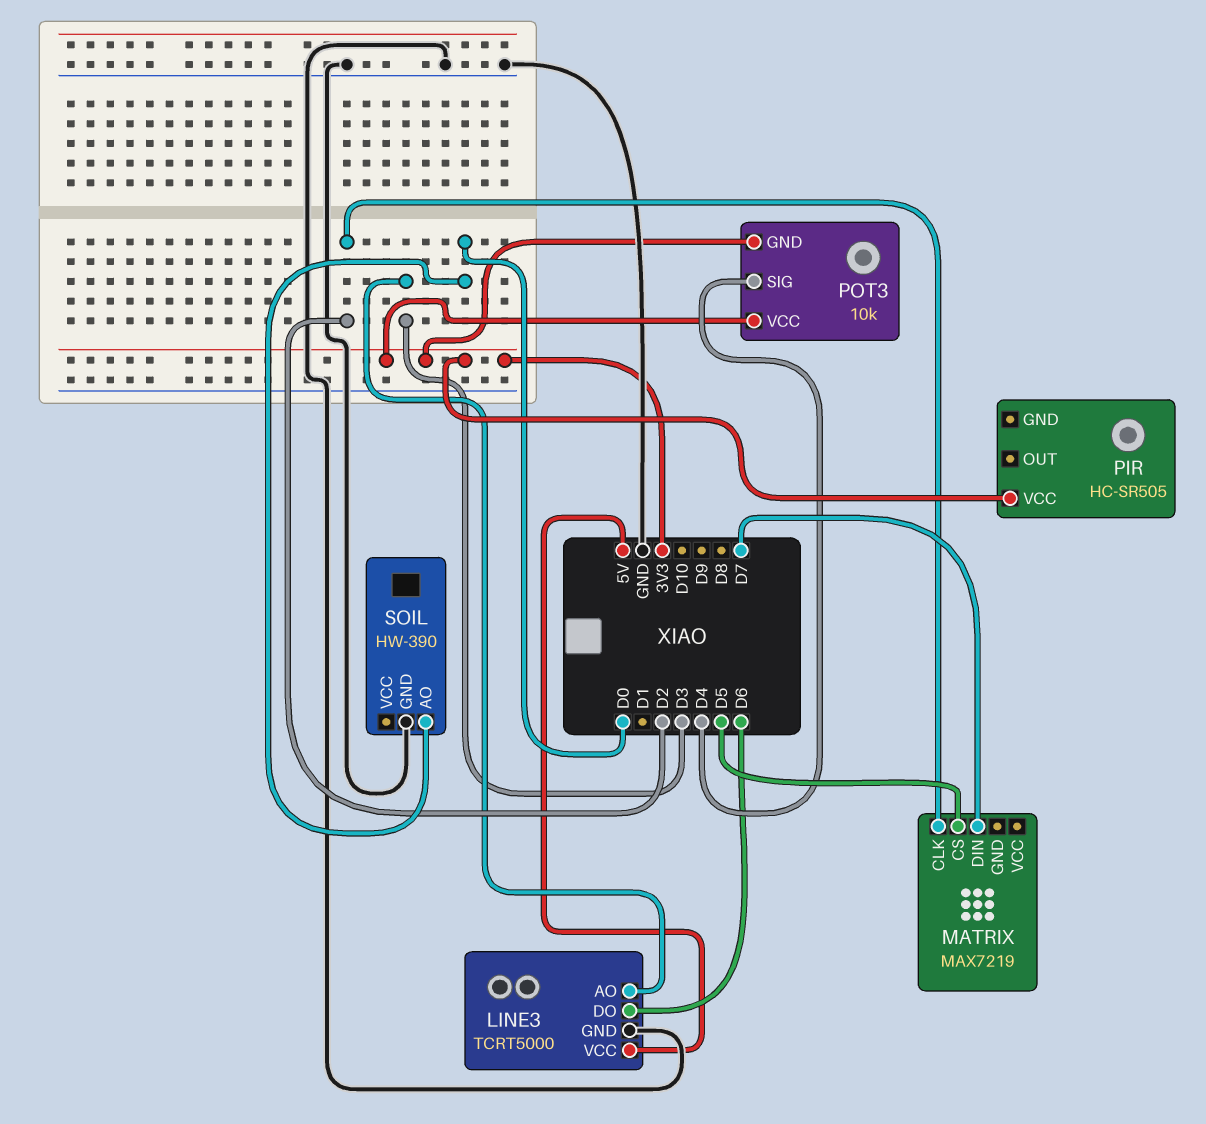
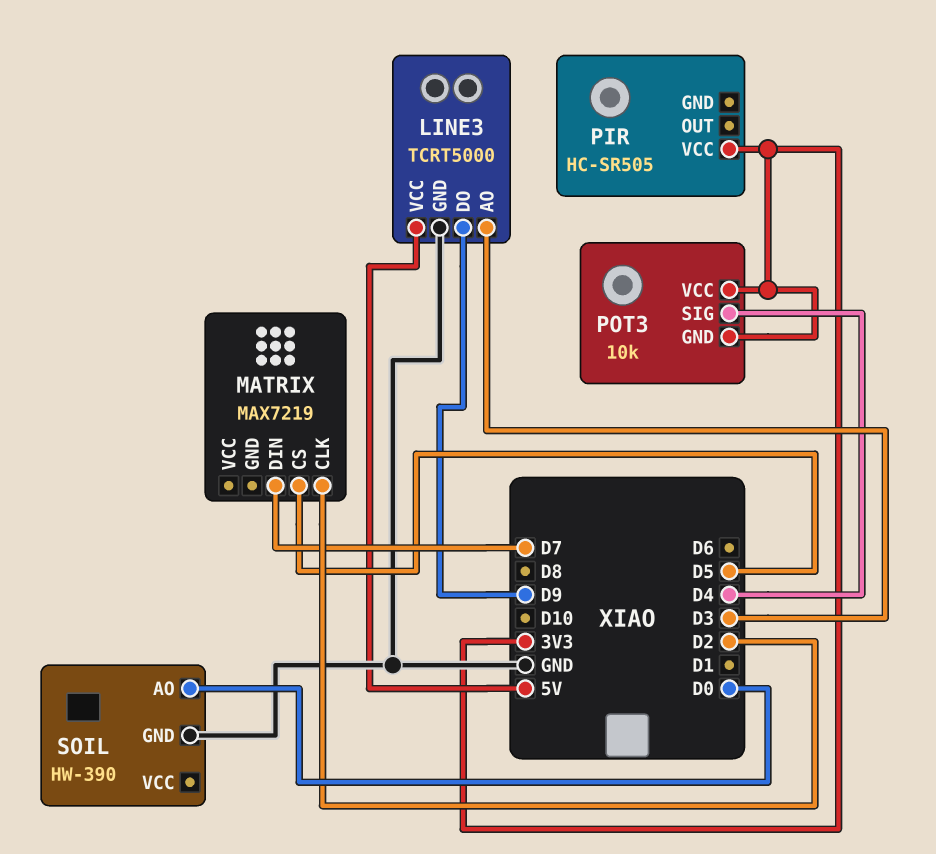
LINE3 pin DO: D6 -> D9

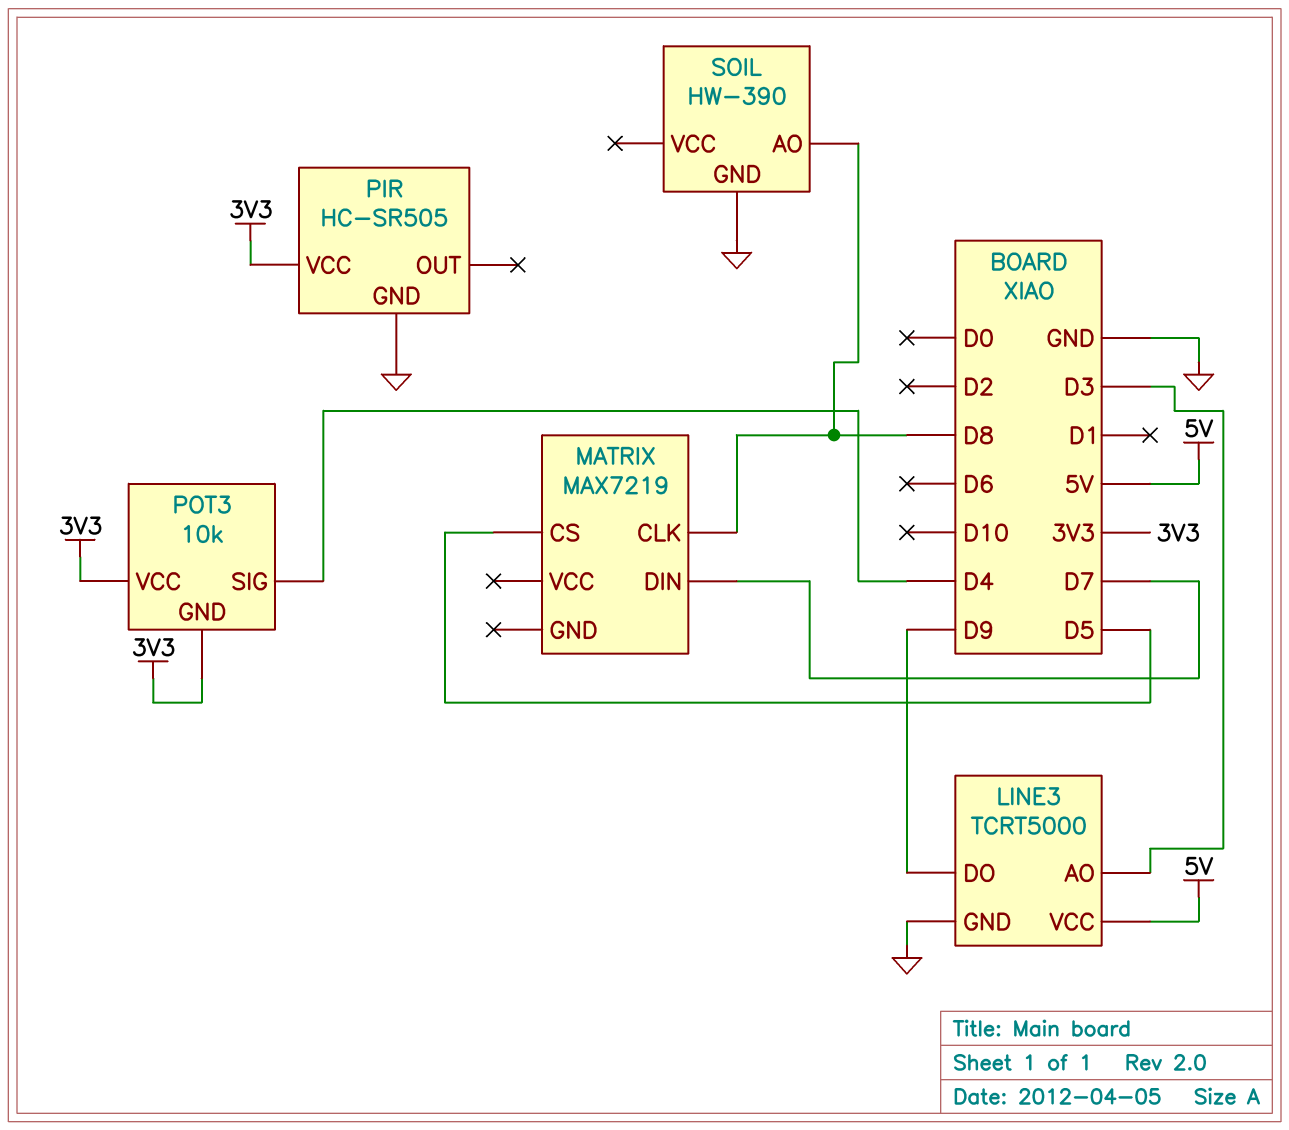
MATRIX pin CLK: D2 -> D8
PIR pin GND: none -> GND
SOIL pin AO: D0 -> D8

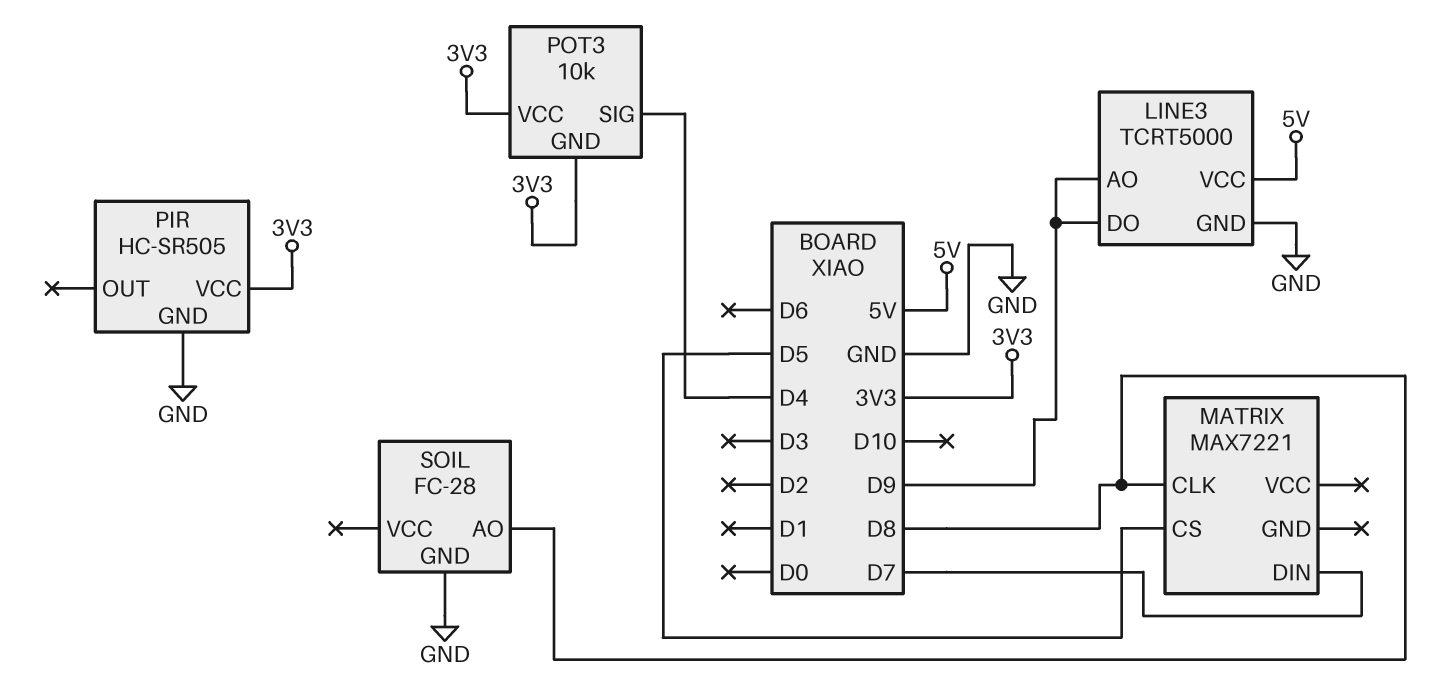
LINE3 pin AO: D3 -> D9
MATRIX: MAX7219 -> MAX7221
SOIL: HW-390 -> FC-28

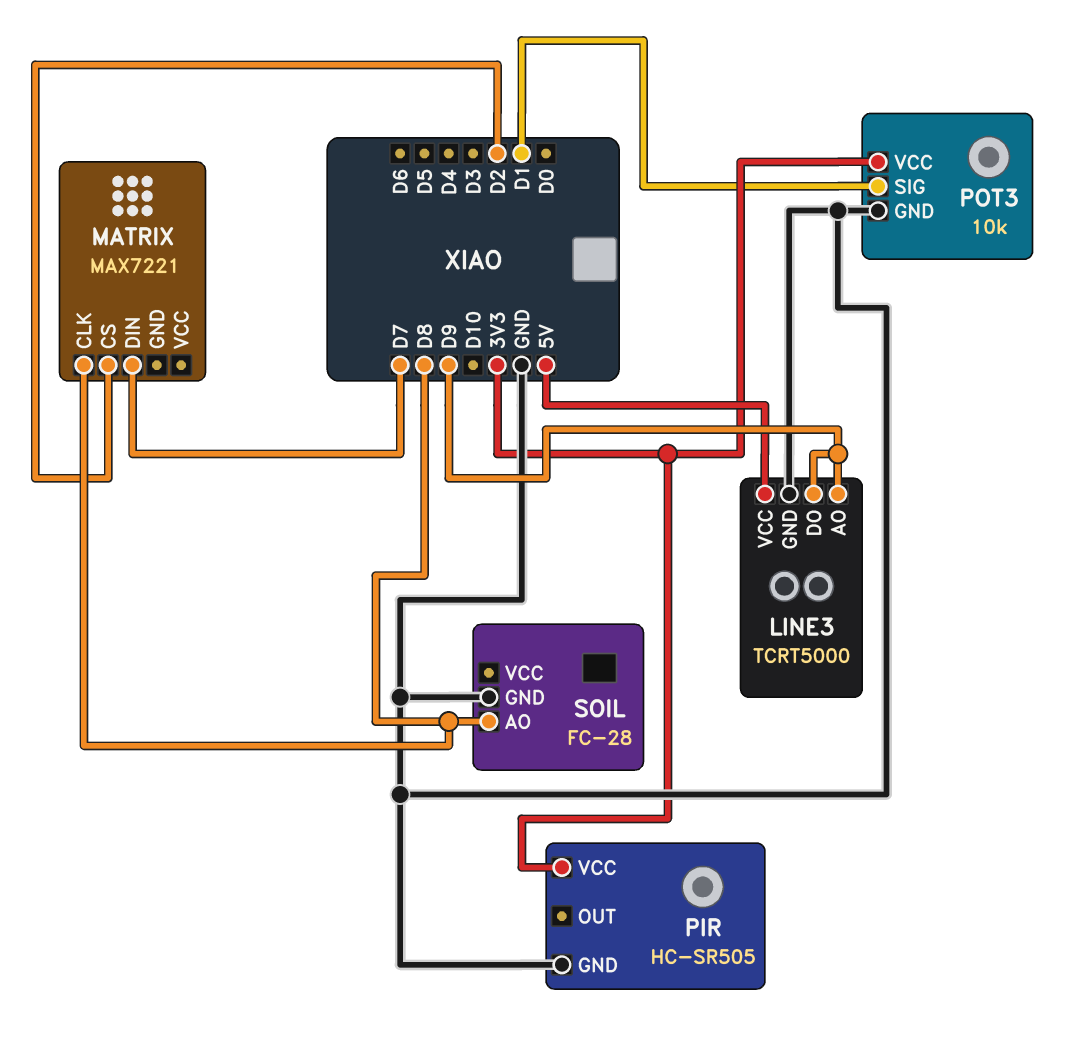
MATRIX pin CS: D5 -> D2
POT3 pin GND: 3V3 -> GND
POT3 pin SIG: D4 -> D1

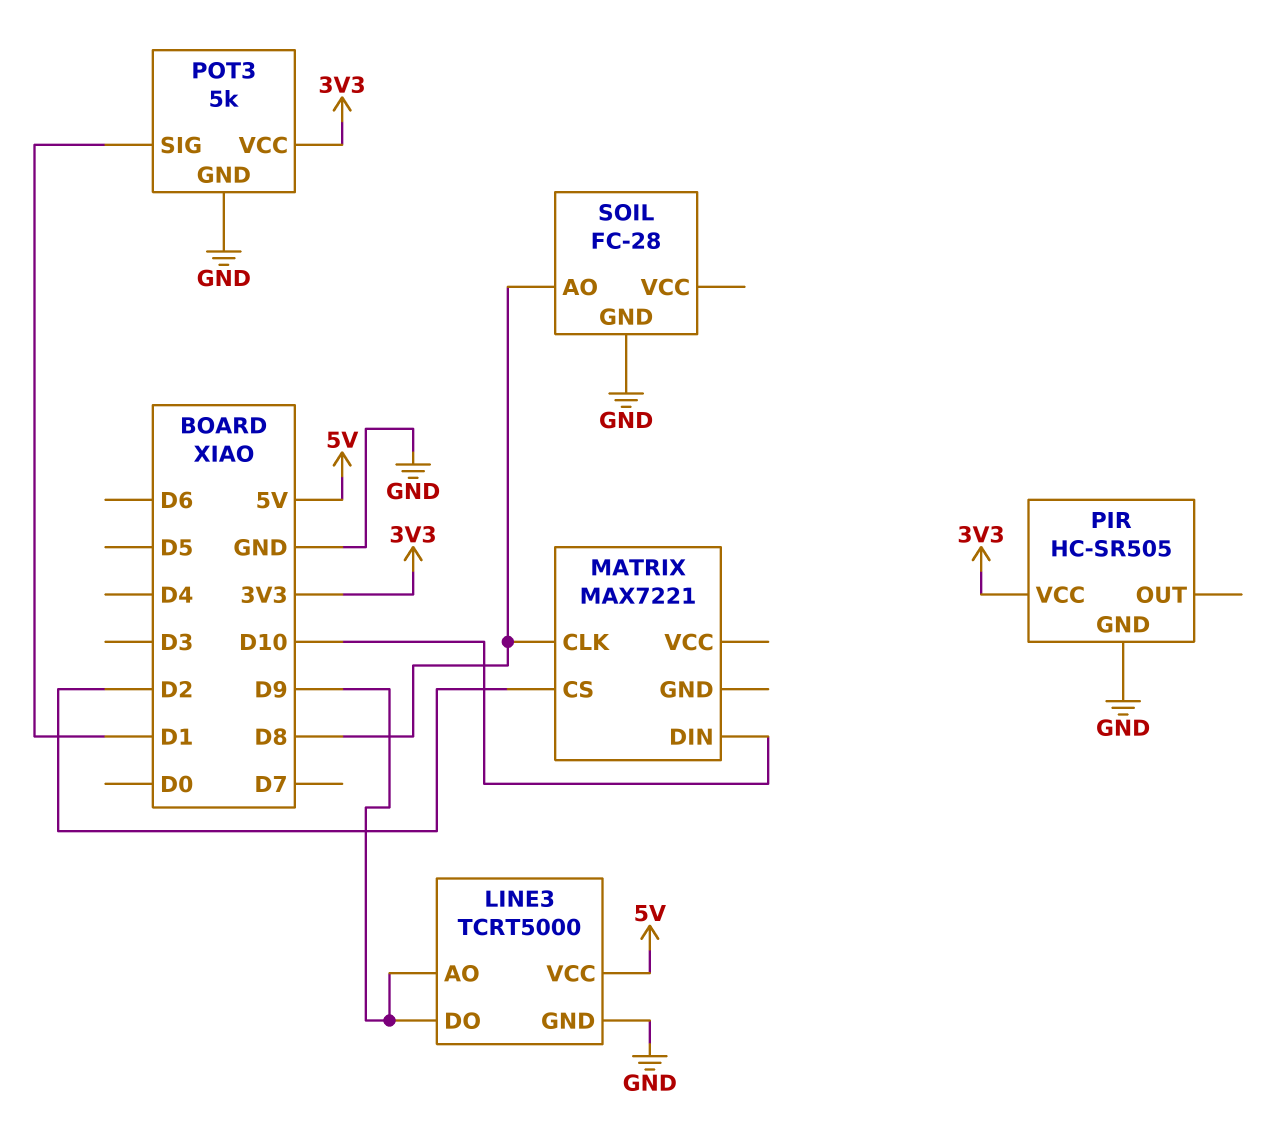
MATRIX pin DIN: D7 -> D10
POT3: 10k -> 5k

